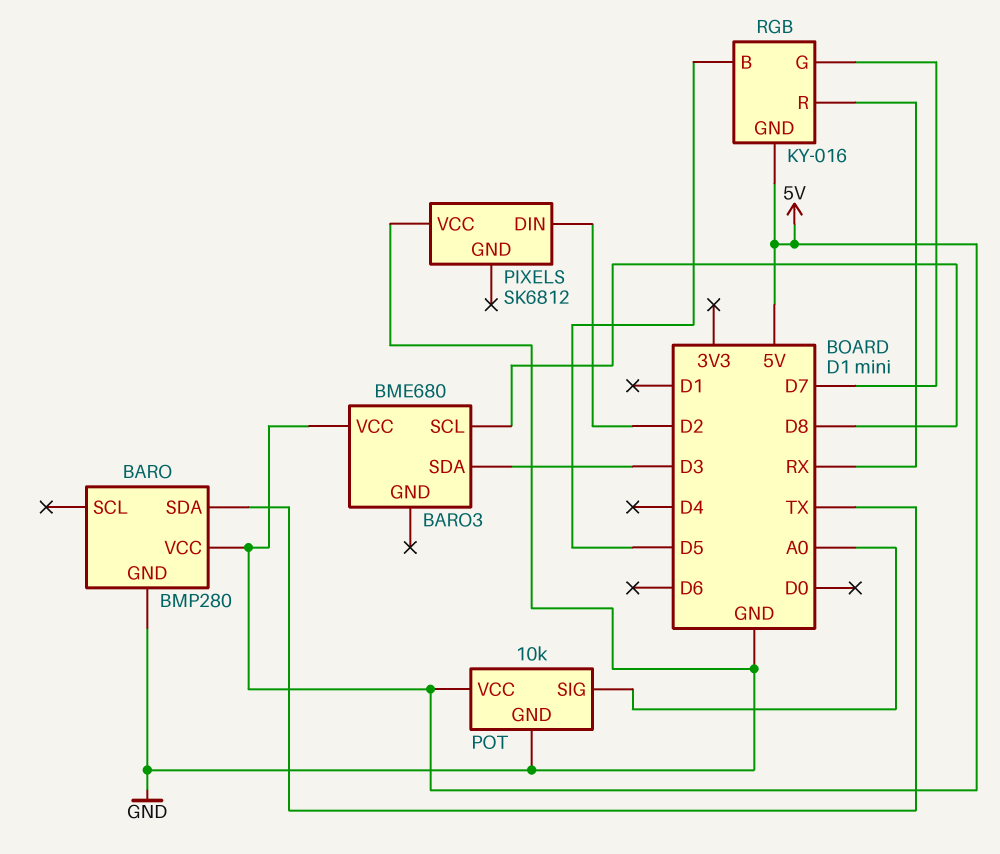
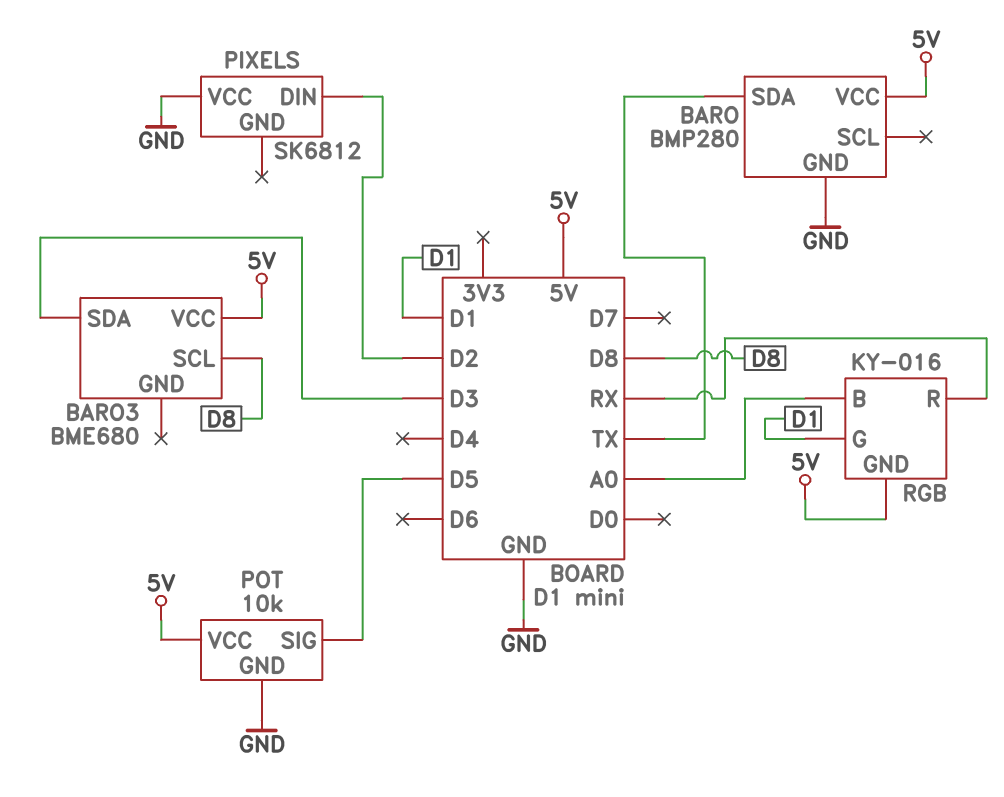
POT pin SIG: A0 -> D5
RGB pin B: D5 -> A0
RGB pin G: D7 -> D1

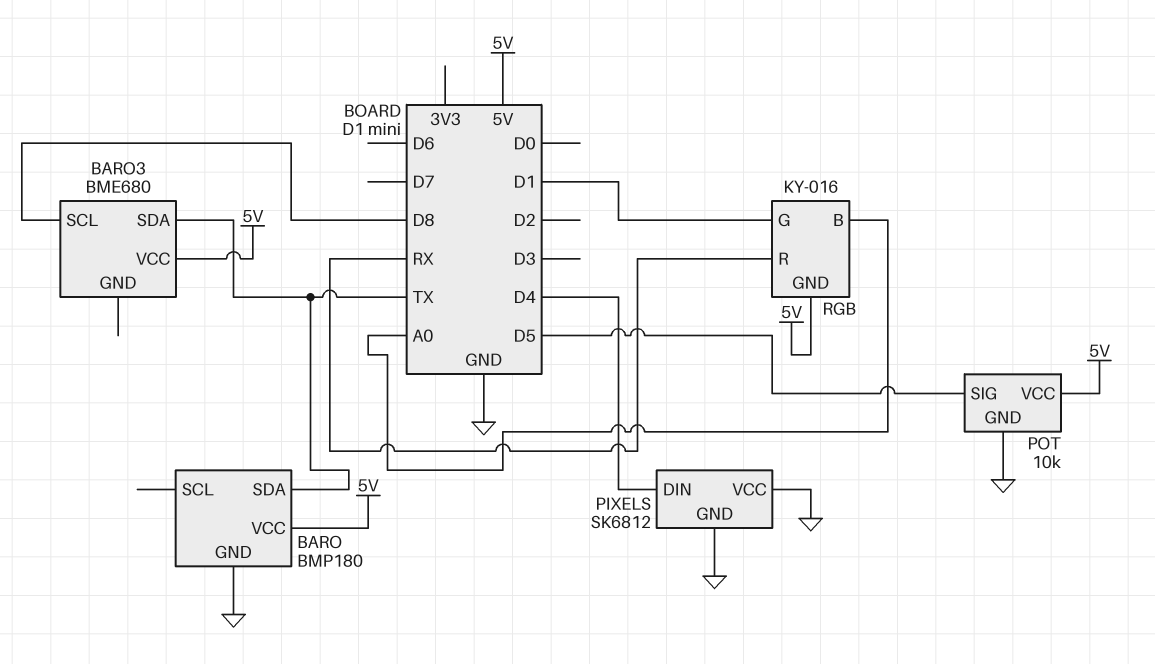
BARO: BMP280 -> BMP180
BARO3 pin SDA: D3 -> TX
PIXELS pin DIN: D2 -> D4
PIXELS pin GND: none -> GND

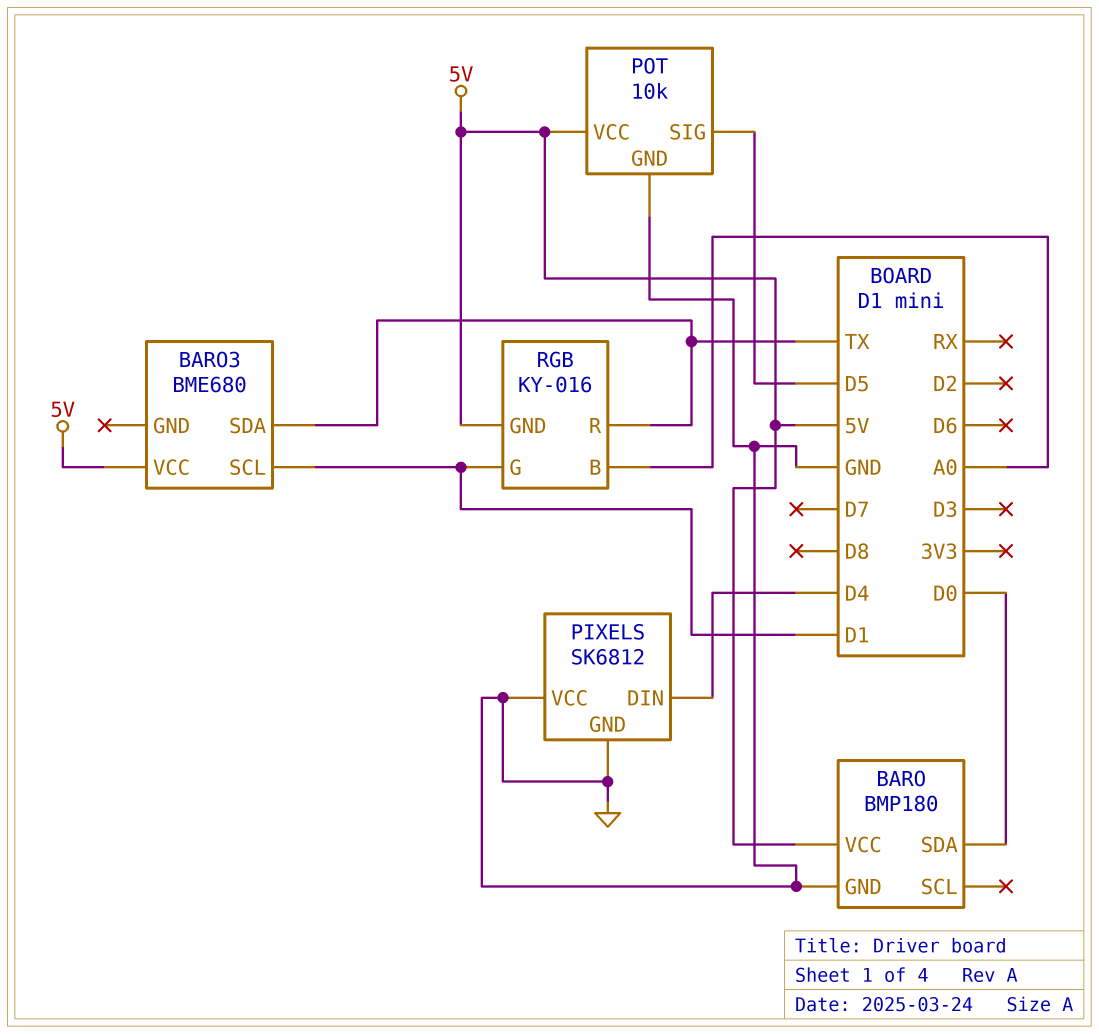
BARO pin SDA: TX -> D0
BARO3 pin SCL: D8 -> D1
RGB pin R: RX -> TX

